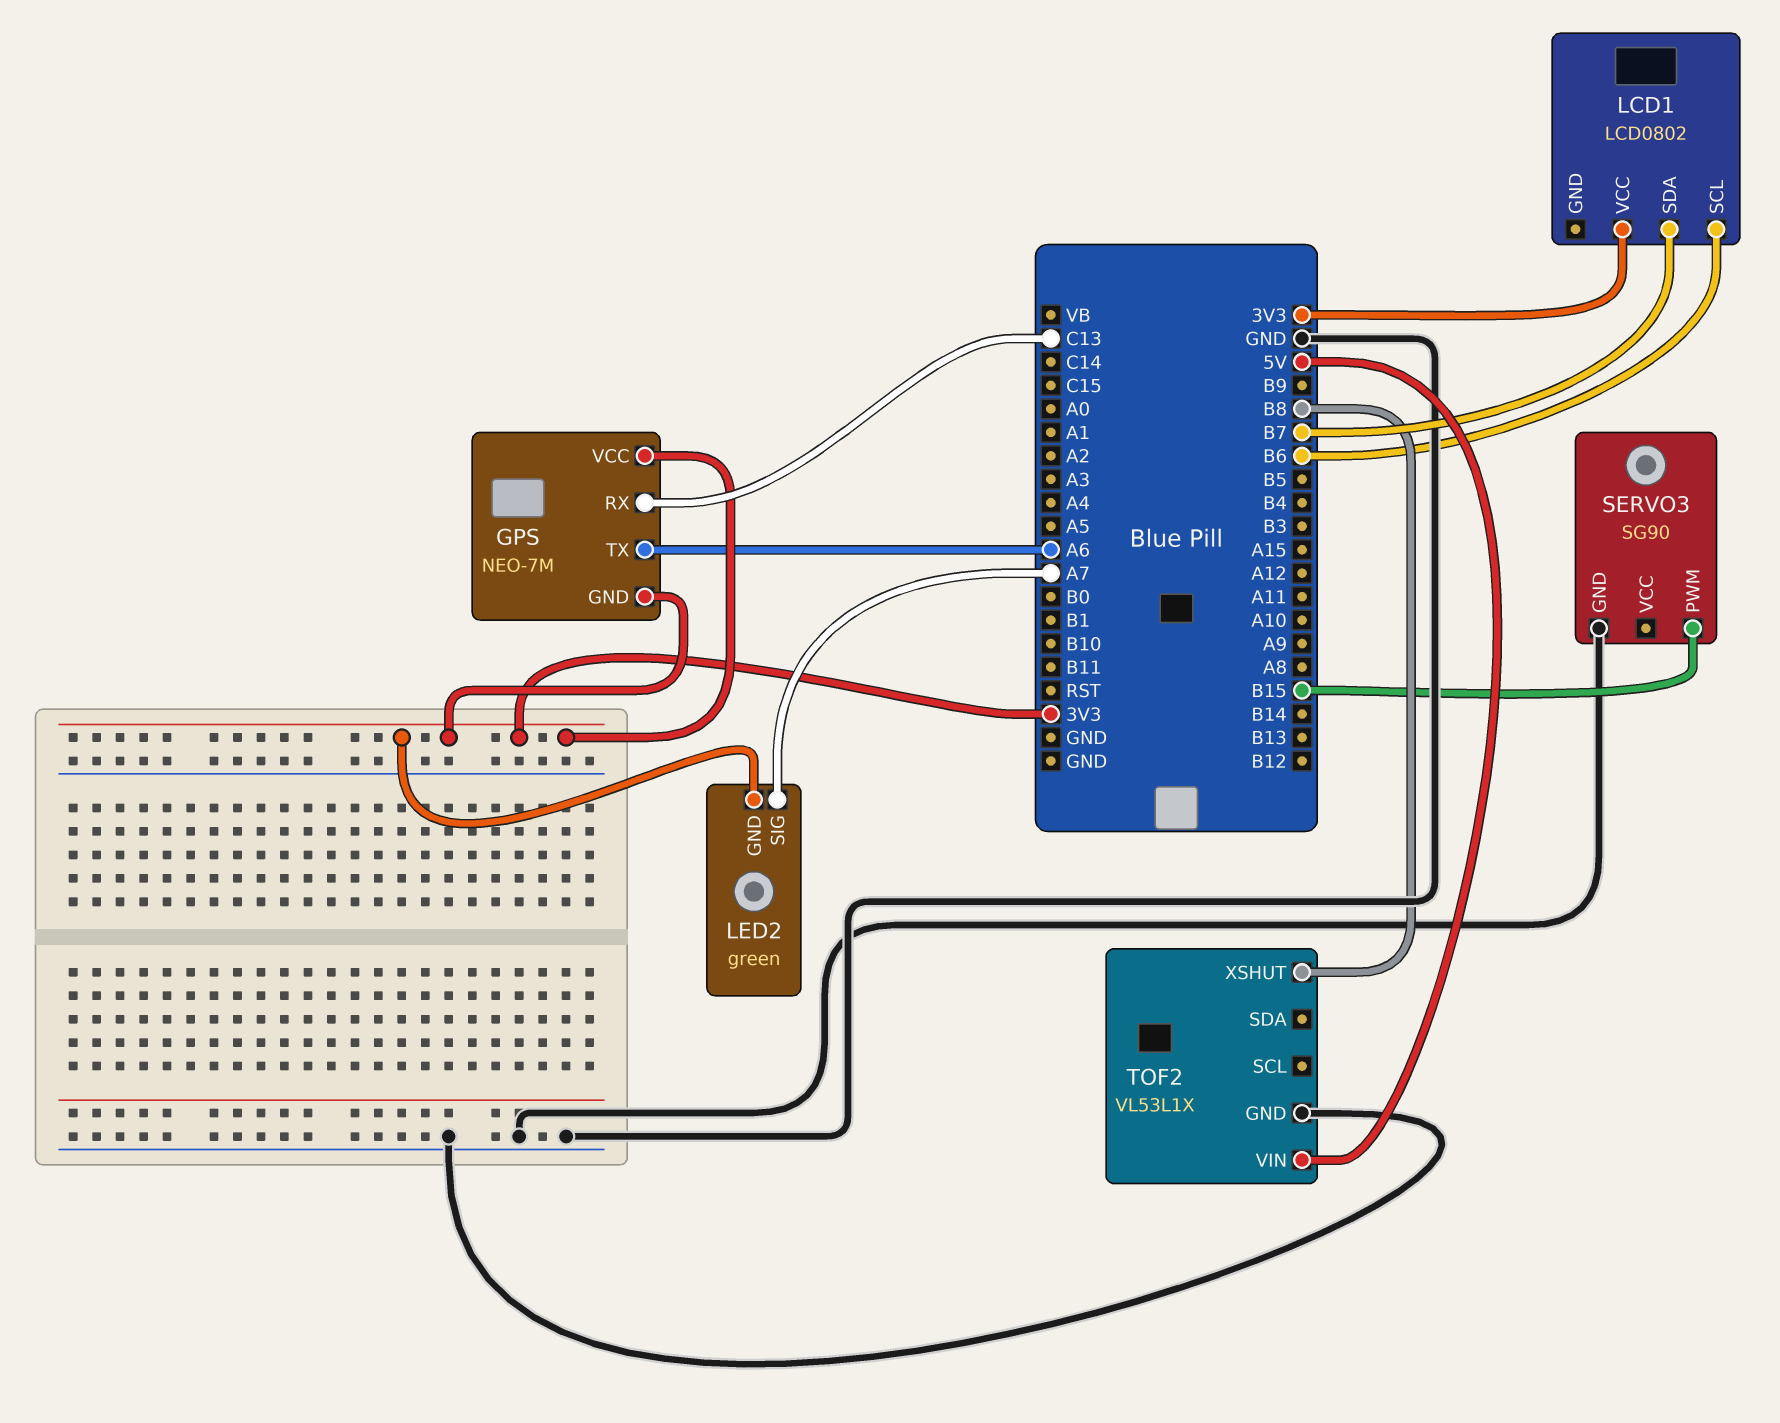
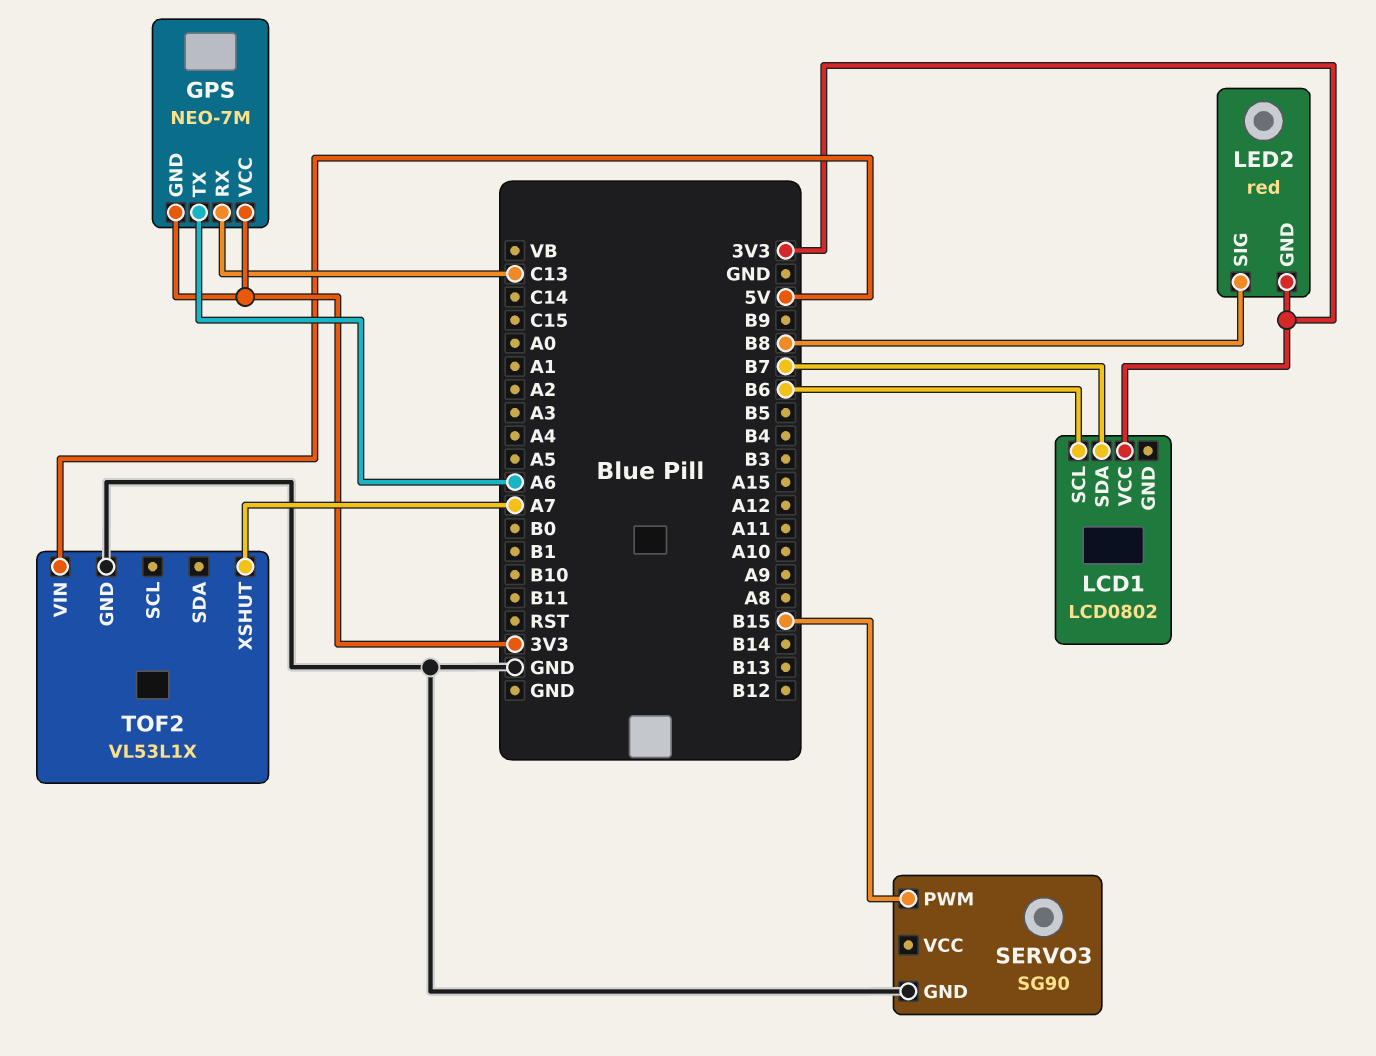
LED2: green -> red
LED2 pin SIG: A7 -> B8
TOF2 pin XSHUT: B8 -> A7

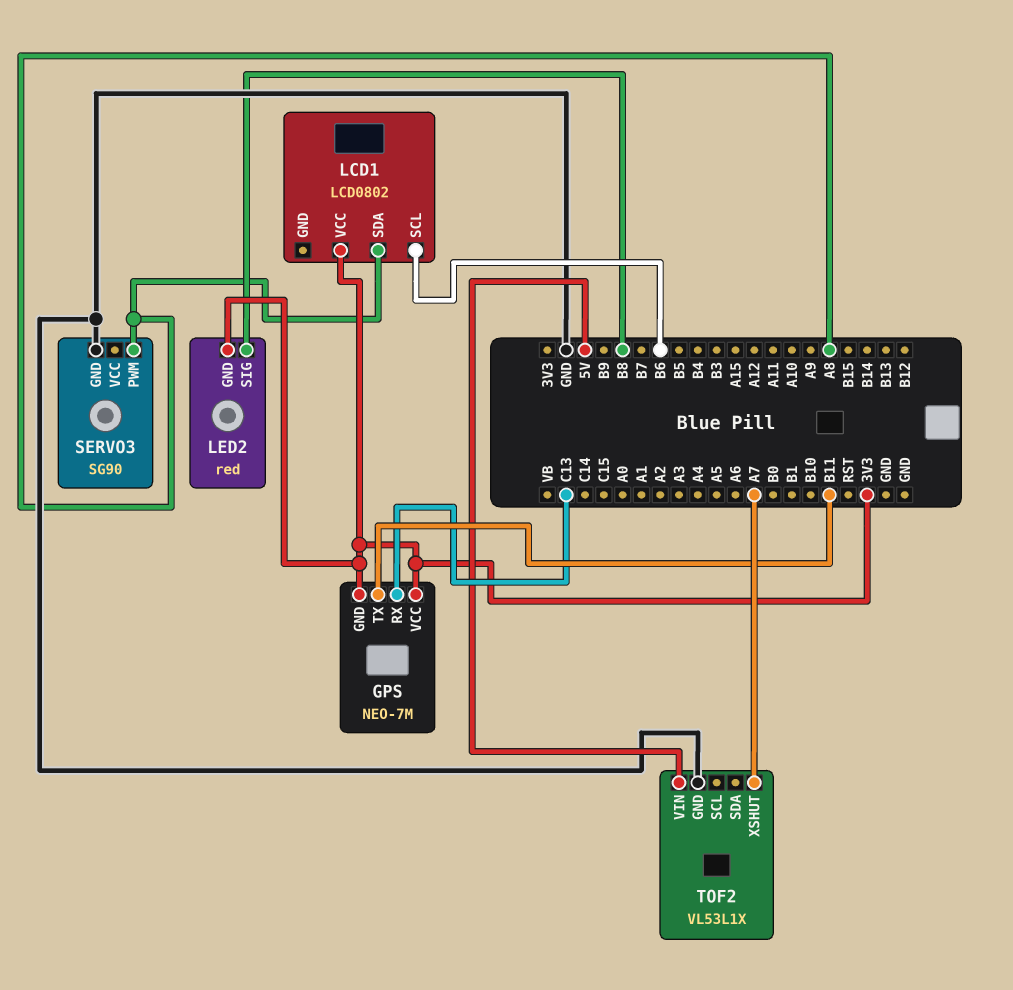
GPS pin TX: A6 -> B11
LCD1 pin SDA: B7 -> A8
SERVO3 pin PWM: B15 -> A8

